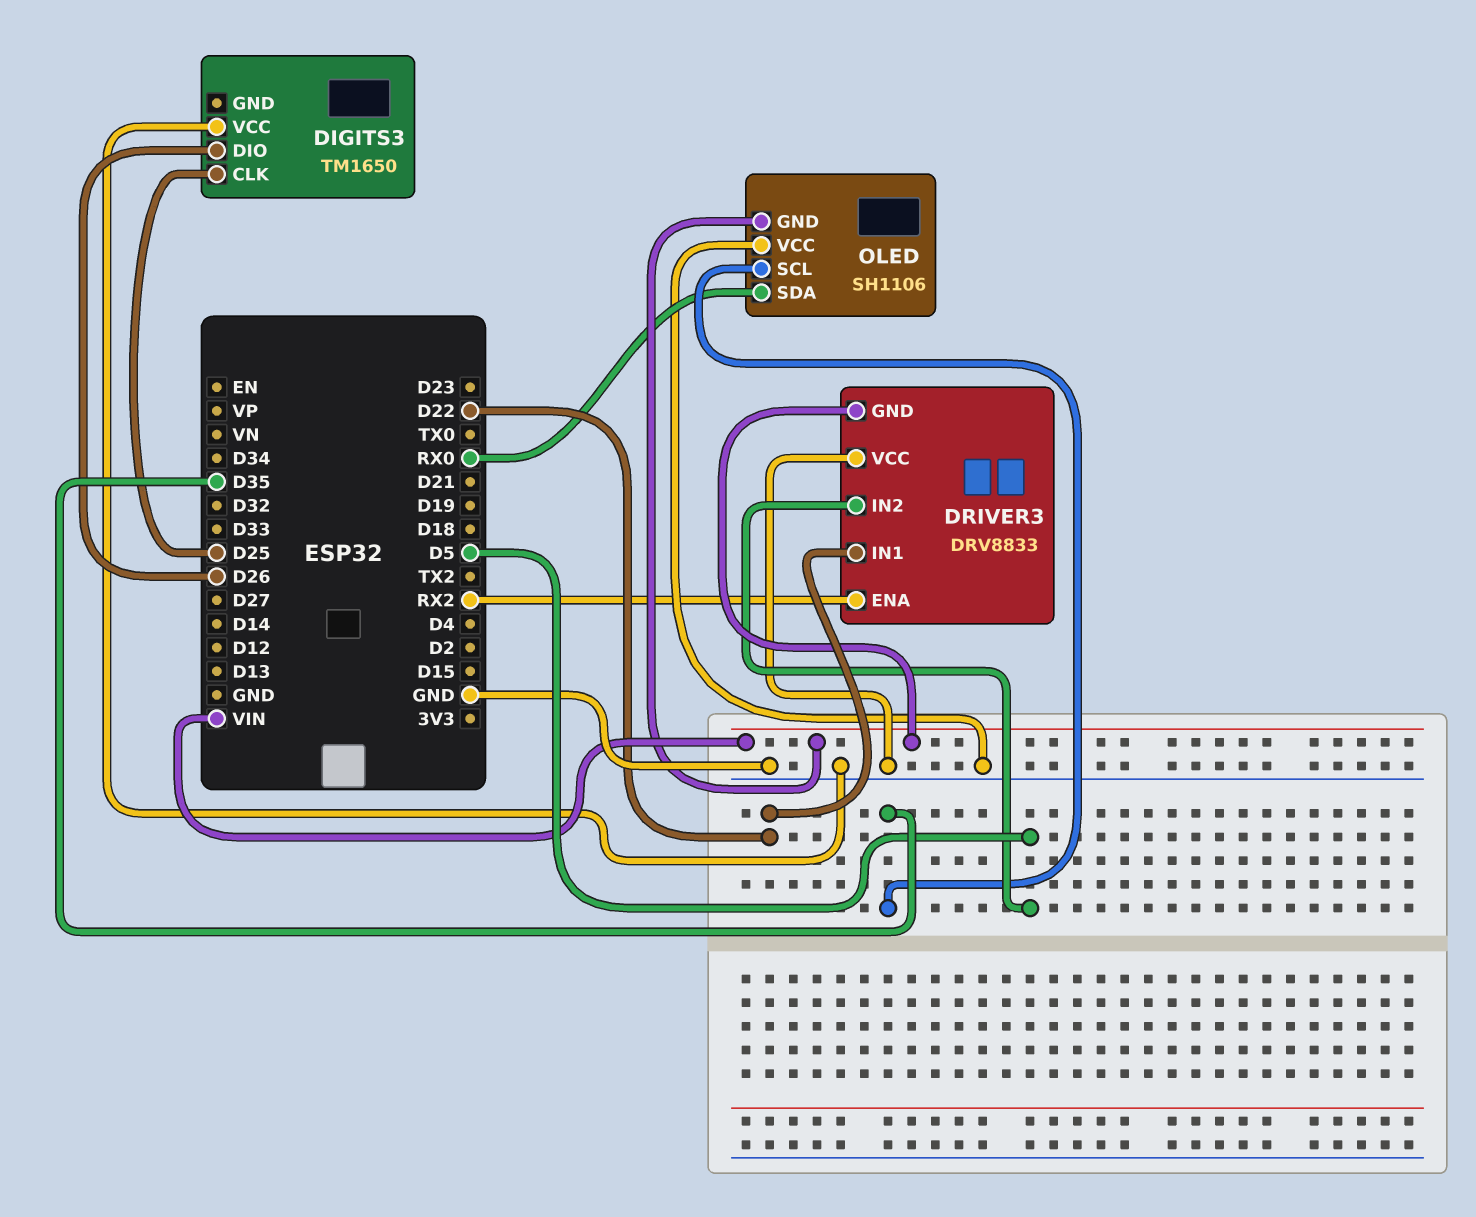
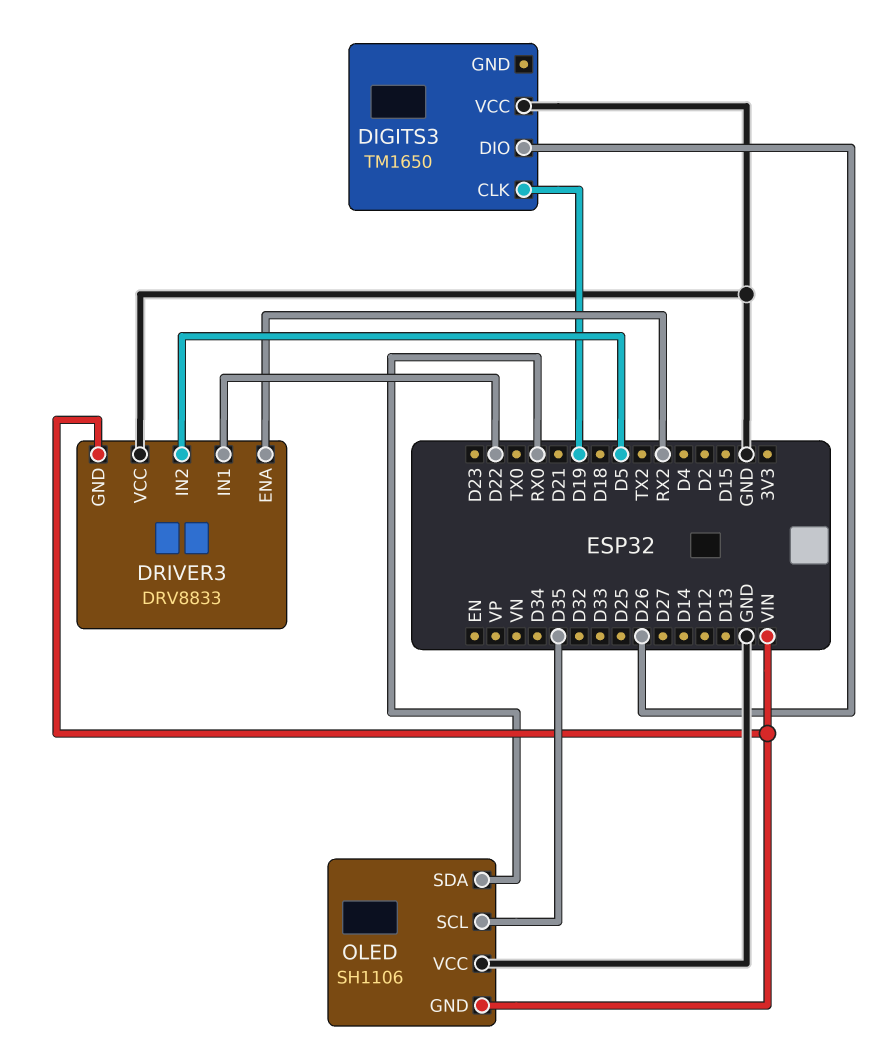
DIGITS3 pin CLK: D25 -> D19

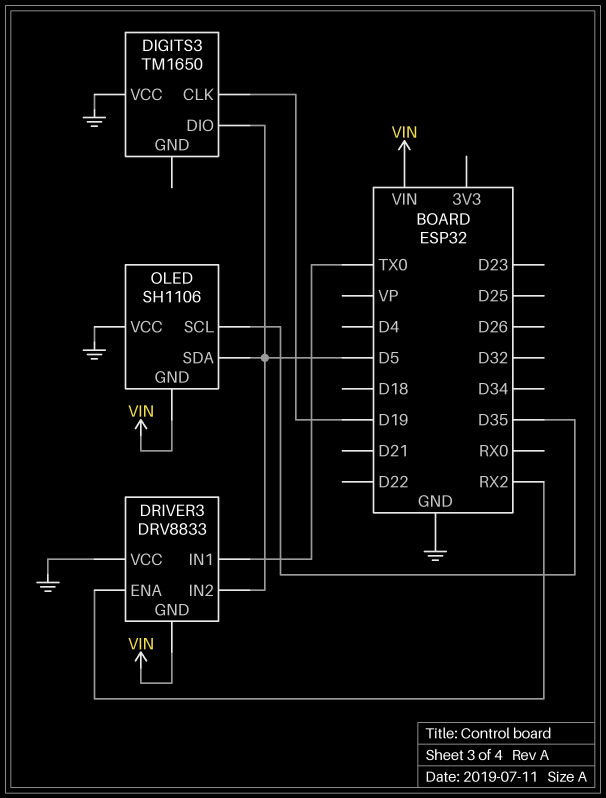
DIGITS3 pin DIO: D26 -> D5
DRIVER3 pin IN1: D22 -> TX0
OLED pin SDA: RX0 -> D5

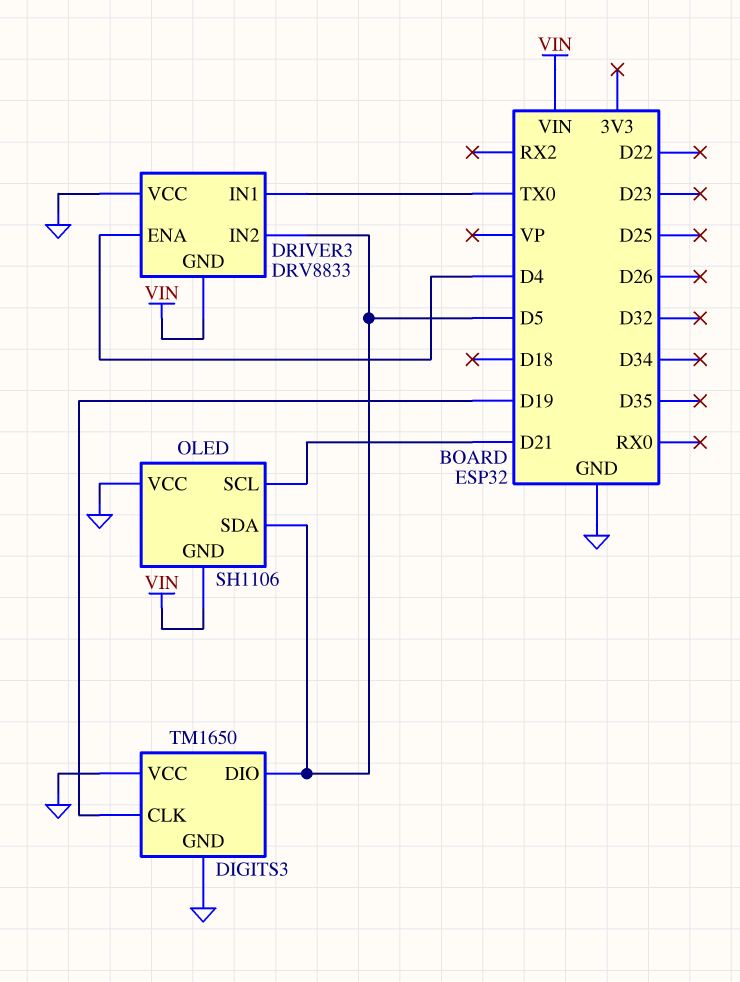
DIGITS3 pin GND: none -> GND
DRIVER3 pin ENA: RX2 -> D4
OLED pin SCL: D35 -> D21

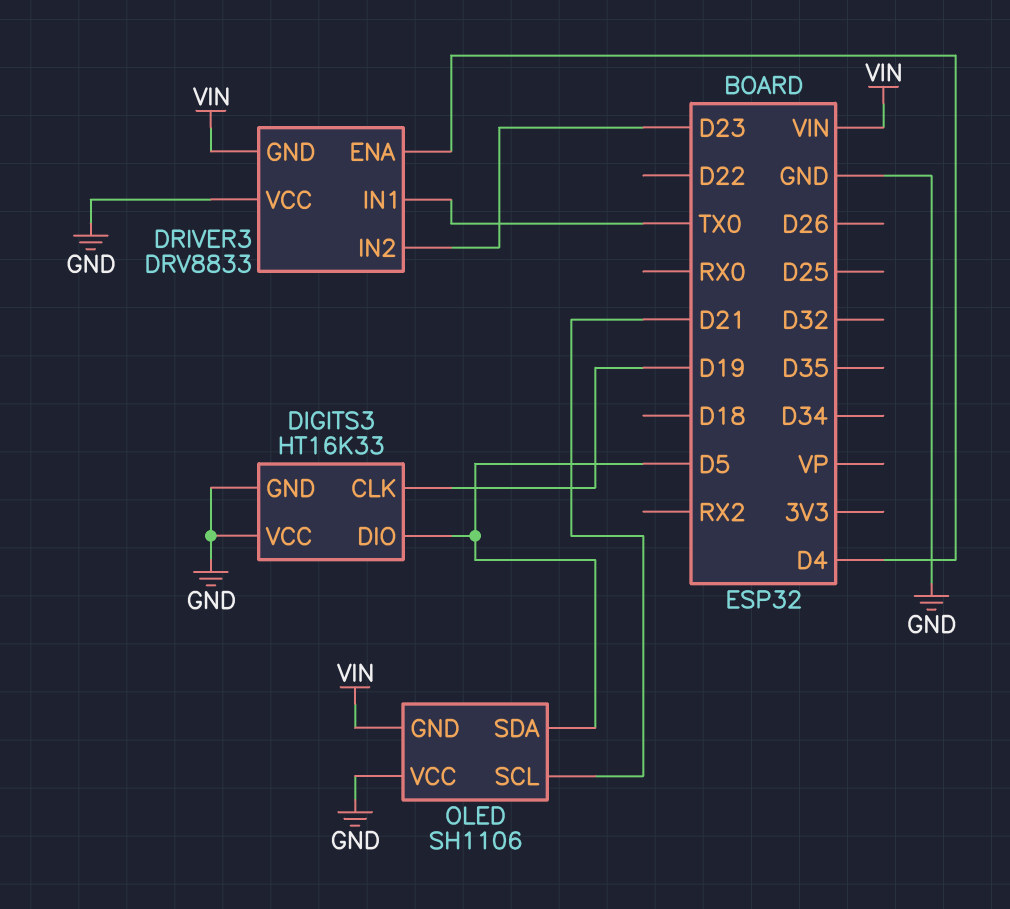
DIGITS3: TM1650 -> HT16K33
DRIVER3 pin IN2: D5 -> D23

